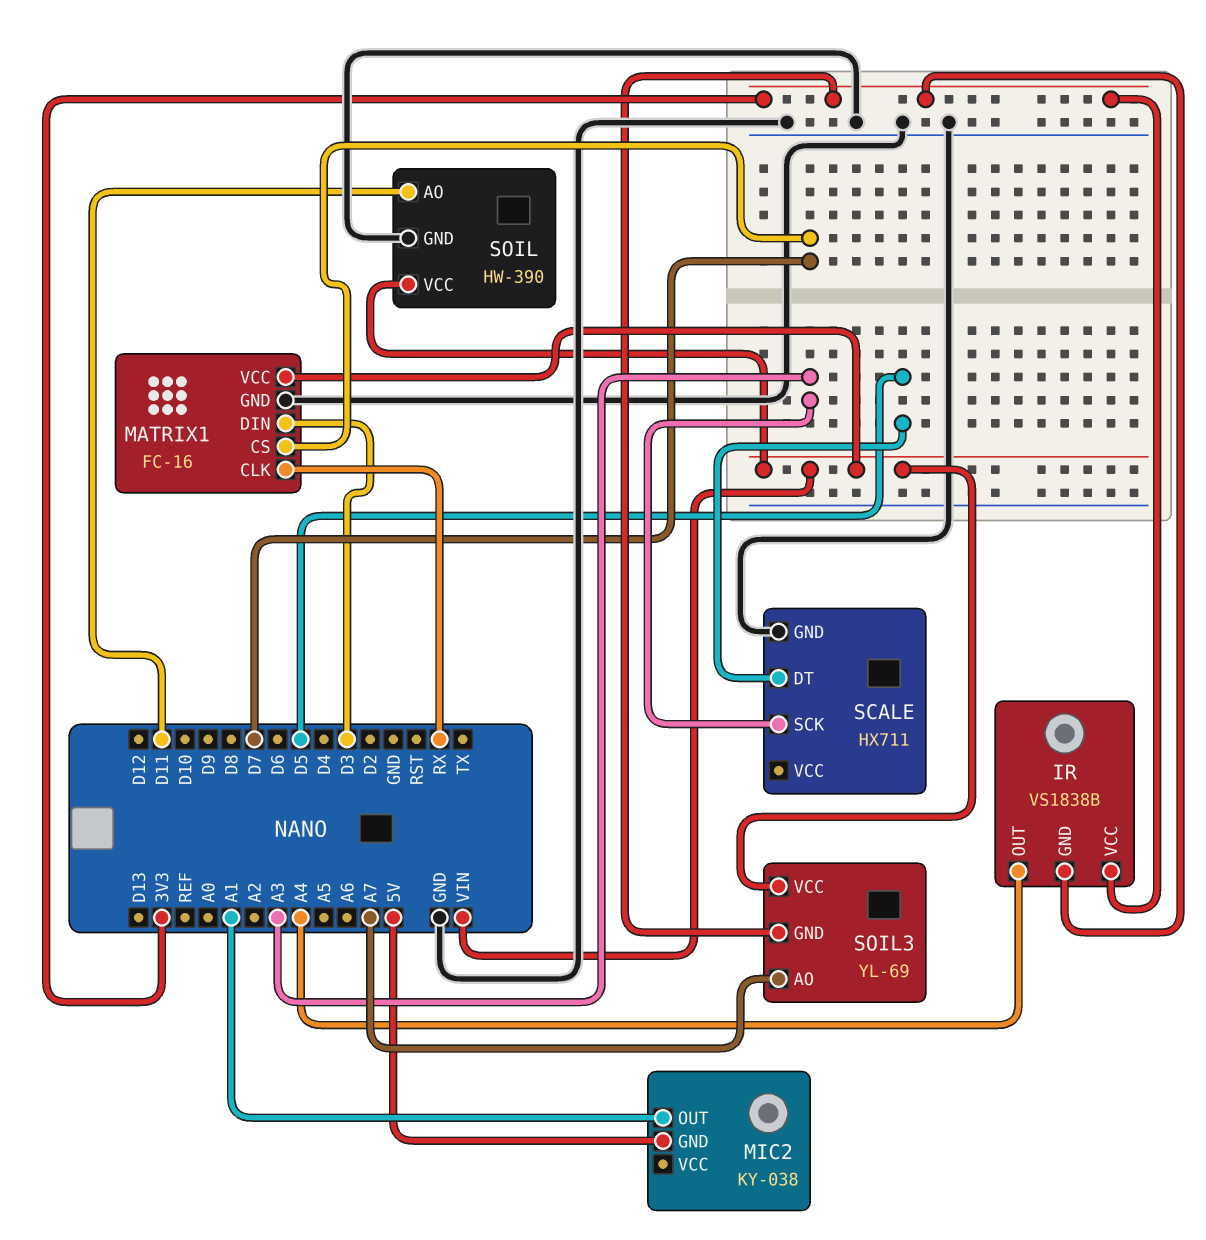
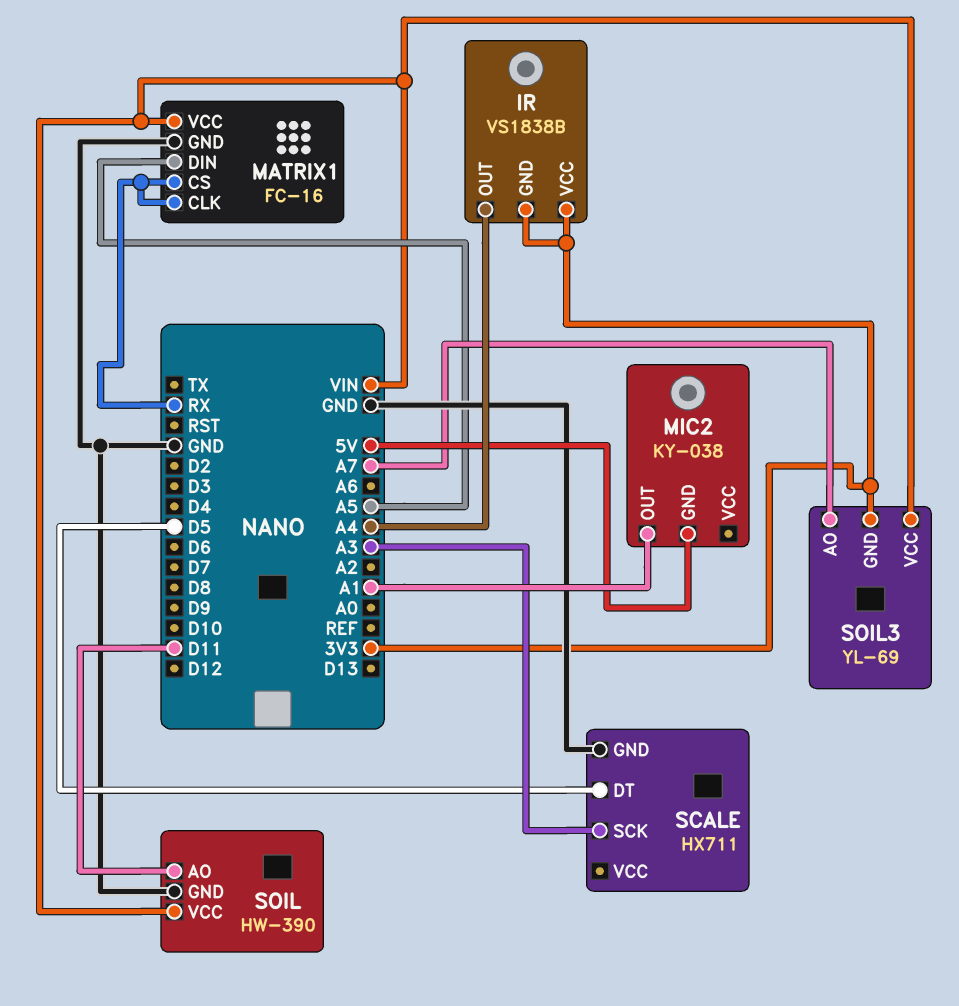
MATRIX1 pin CS: D7 -> RX
MATRIX1 pin DIN: D3 -> A5

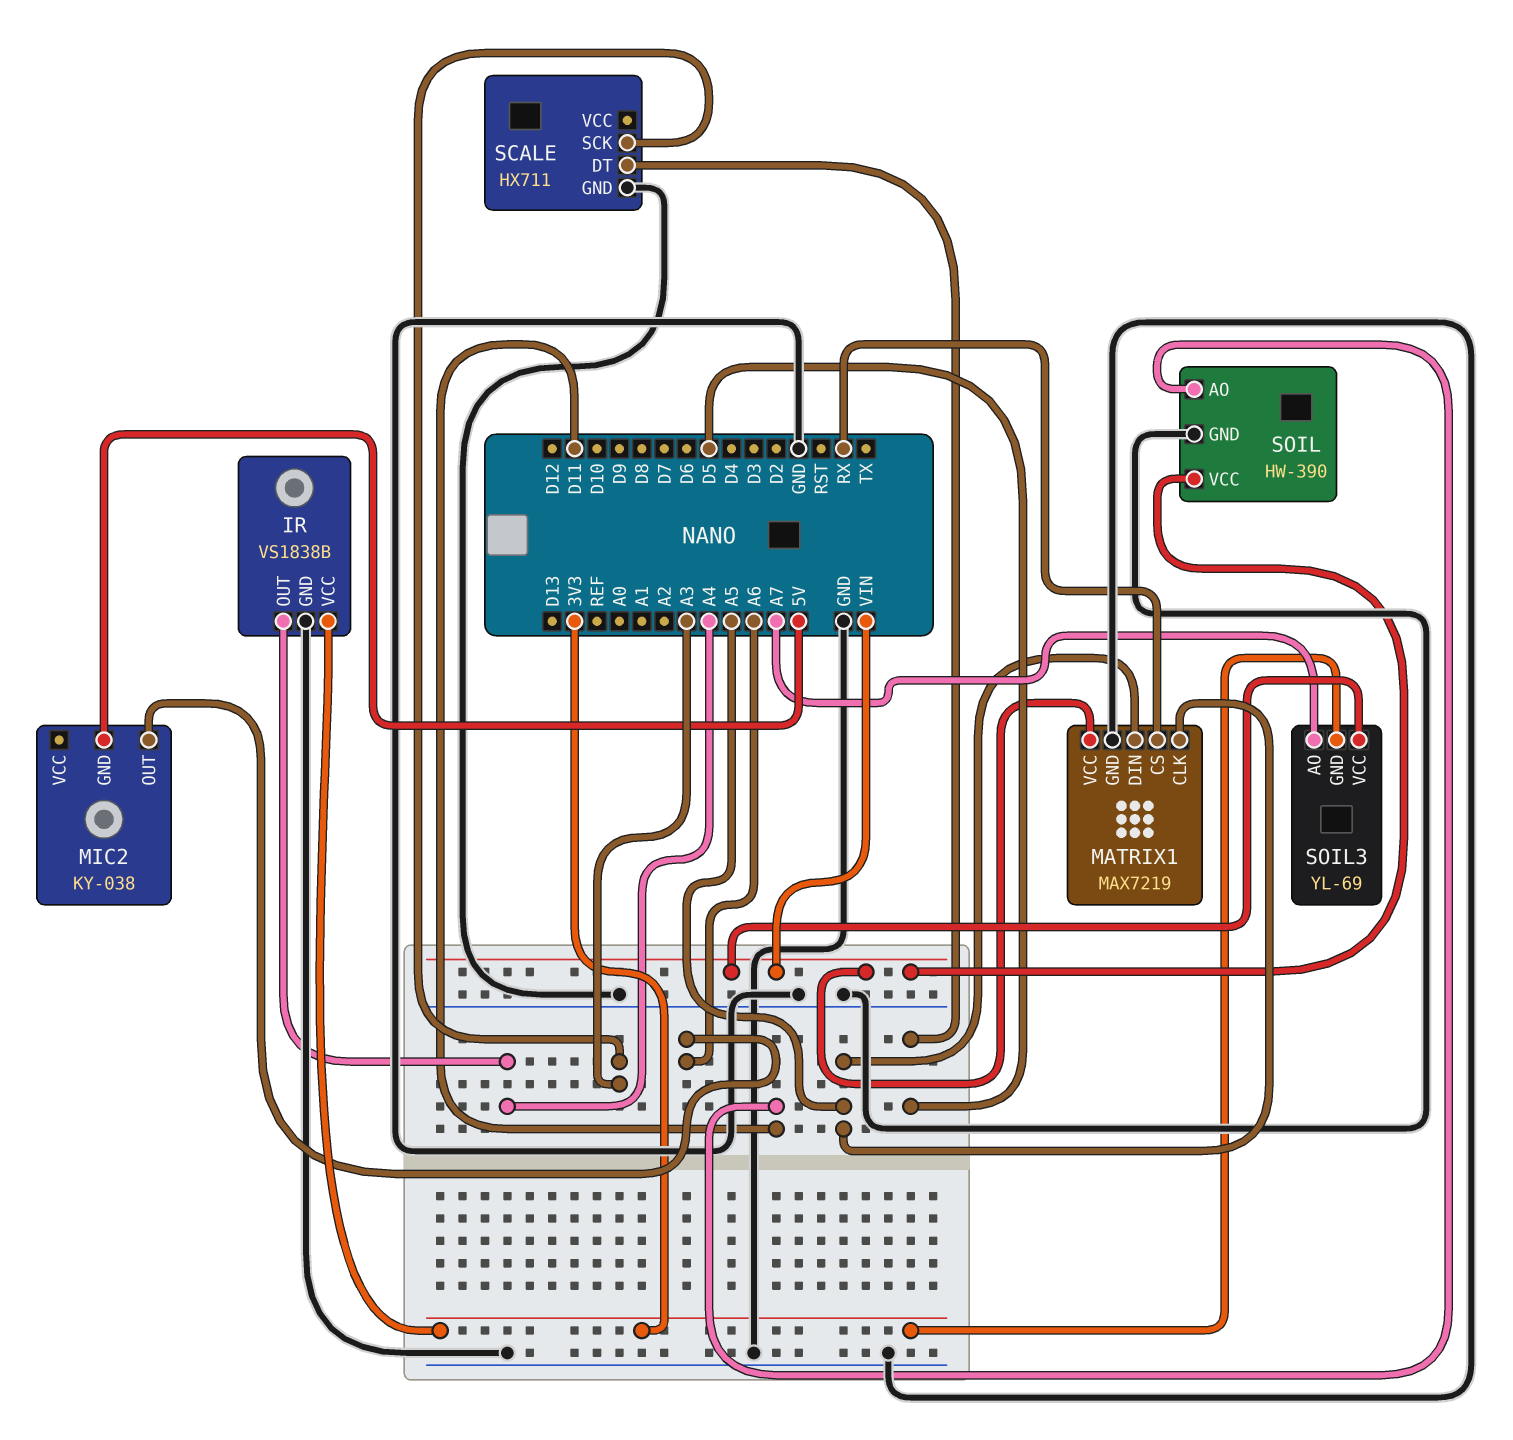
IR pin GND: 3V3 -> GND
MATRIX1: FC-16 -> MAX7219
MATRIX1 pin CLK: RX -> A5
MIC2 pin OUT: A1 -> A6

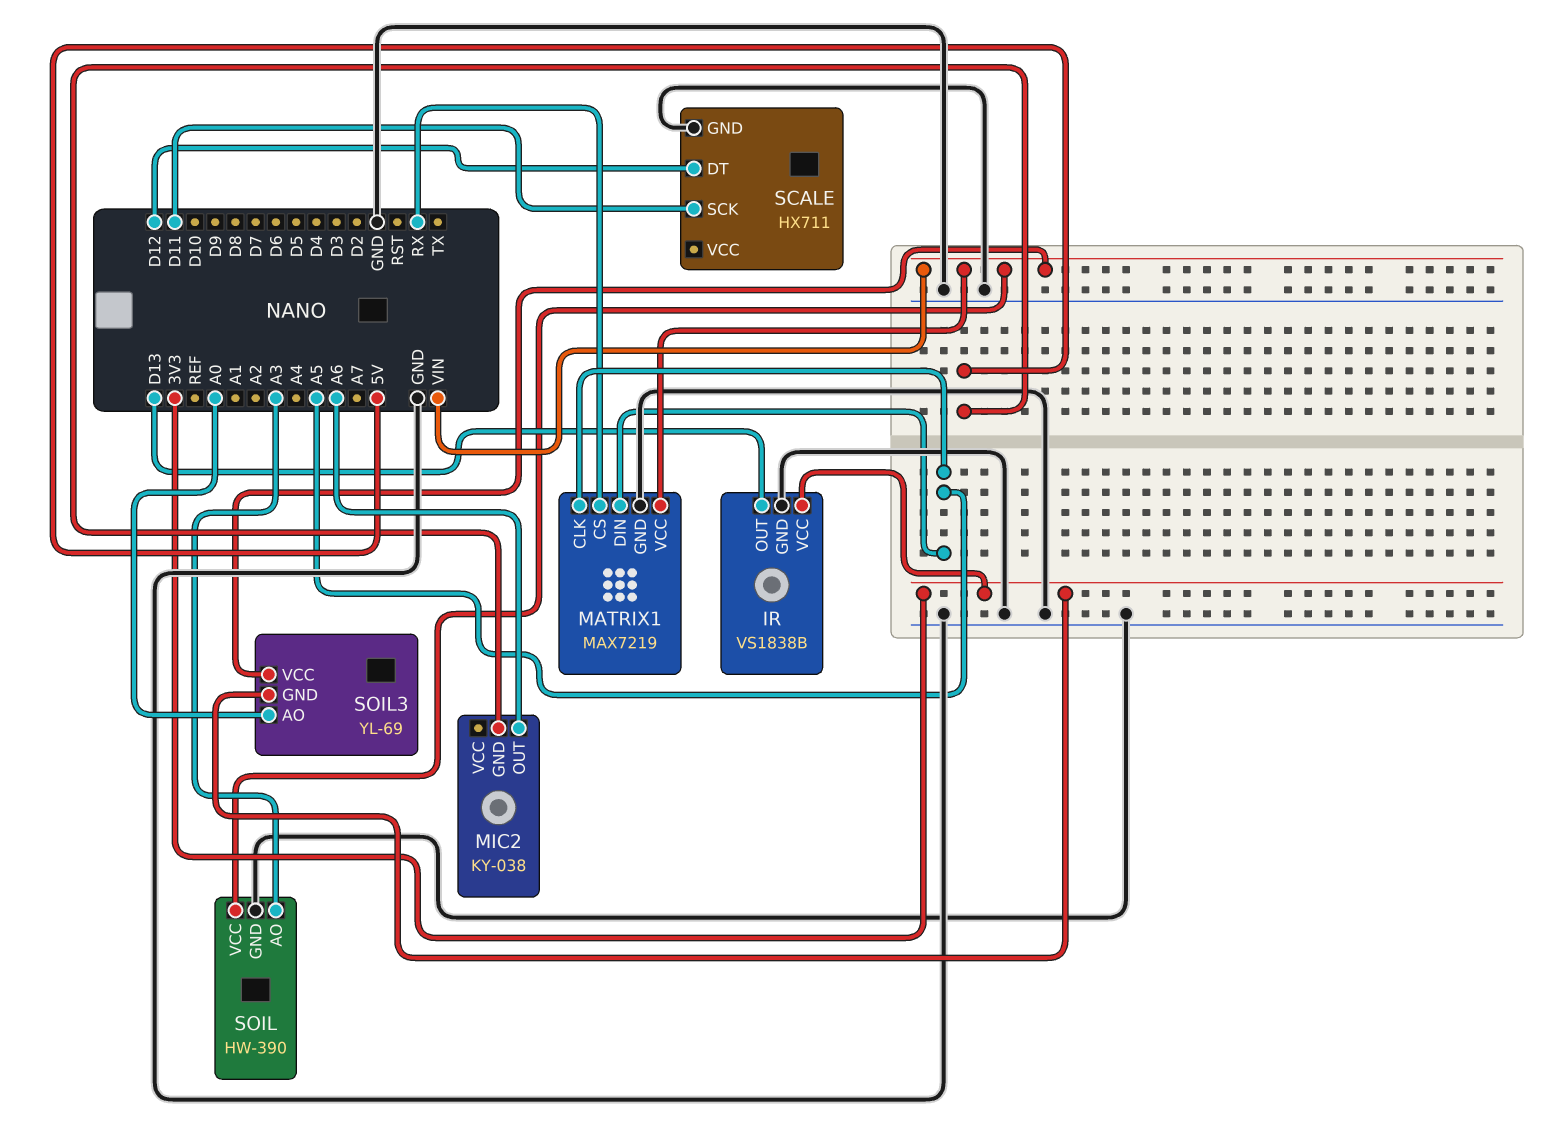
IR pin OUT: A4 -> D13
SCALE pin DT: D5 -> D12
SCALE pin SCK: A3 -> D11
SOIL pin AO: D11 -> A3
SOIL3 pin AO: A7 -> A0

